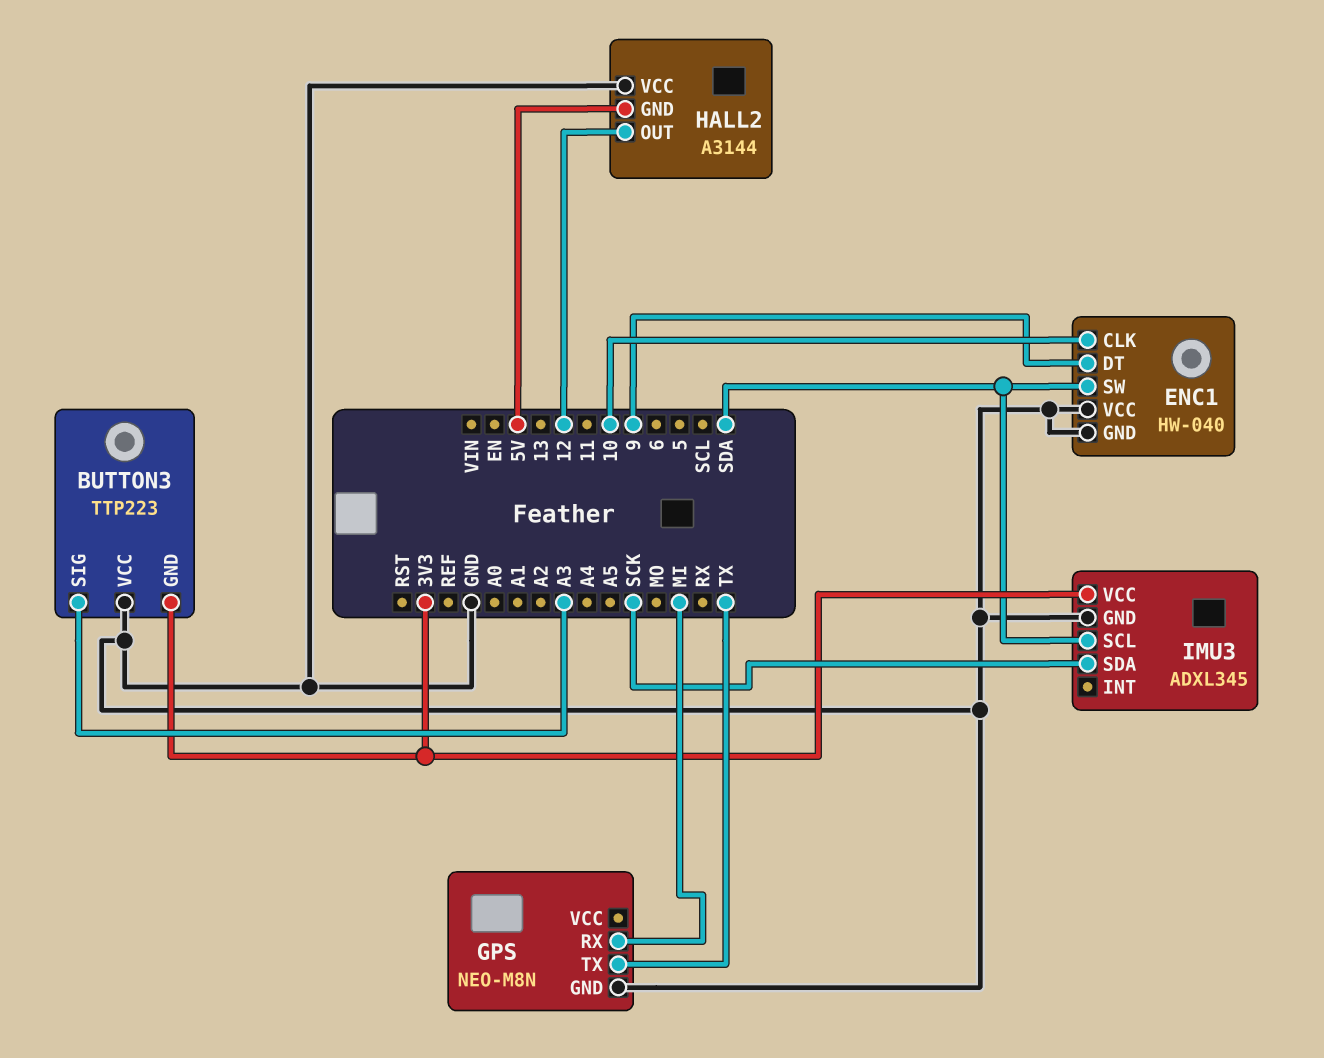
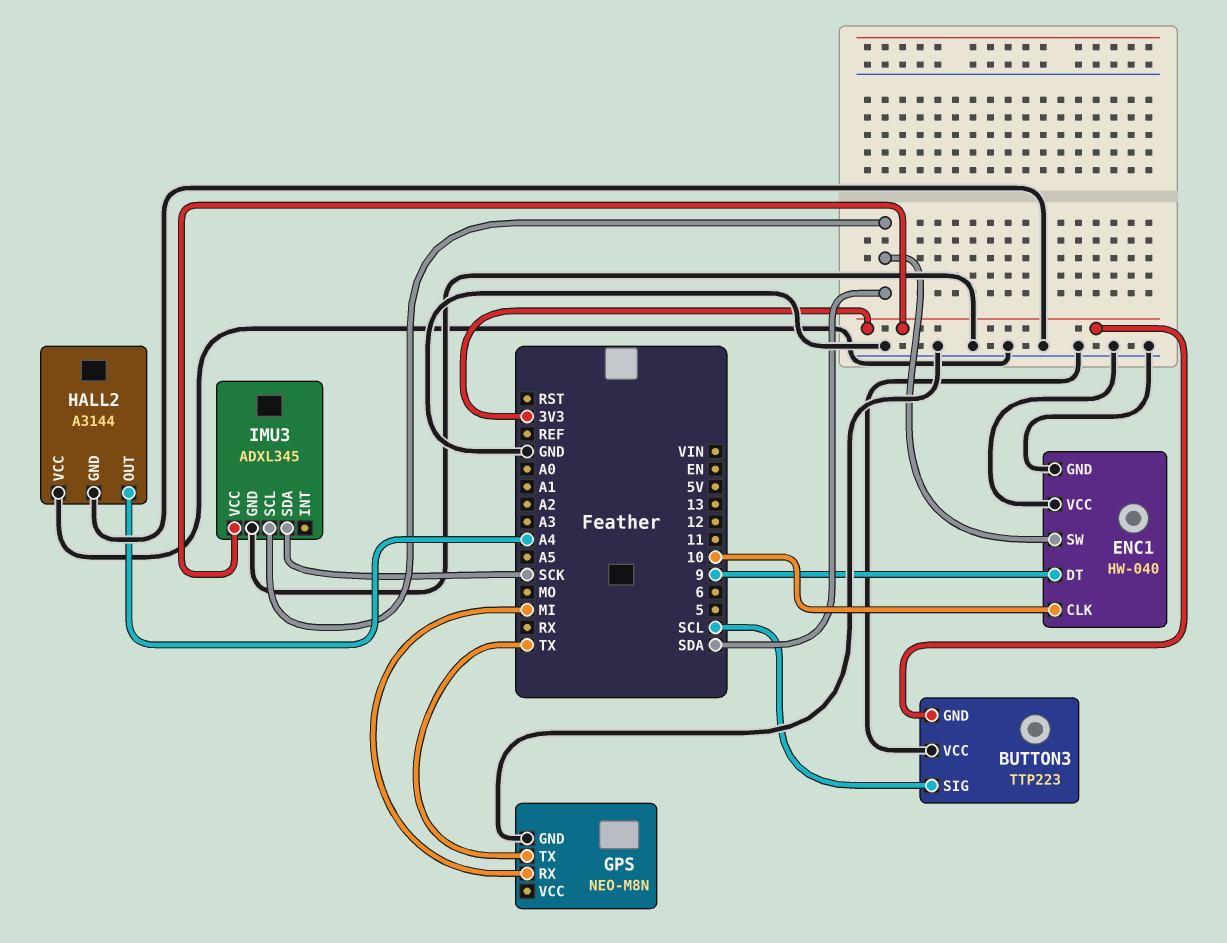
BUTTON3 pin SIG: A3 -> SCL
HALL2 pin GND: 5V -> GND
HALL2 pin OUT: 12 -> A4

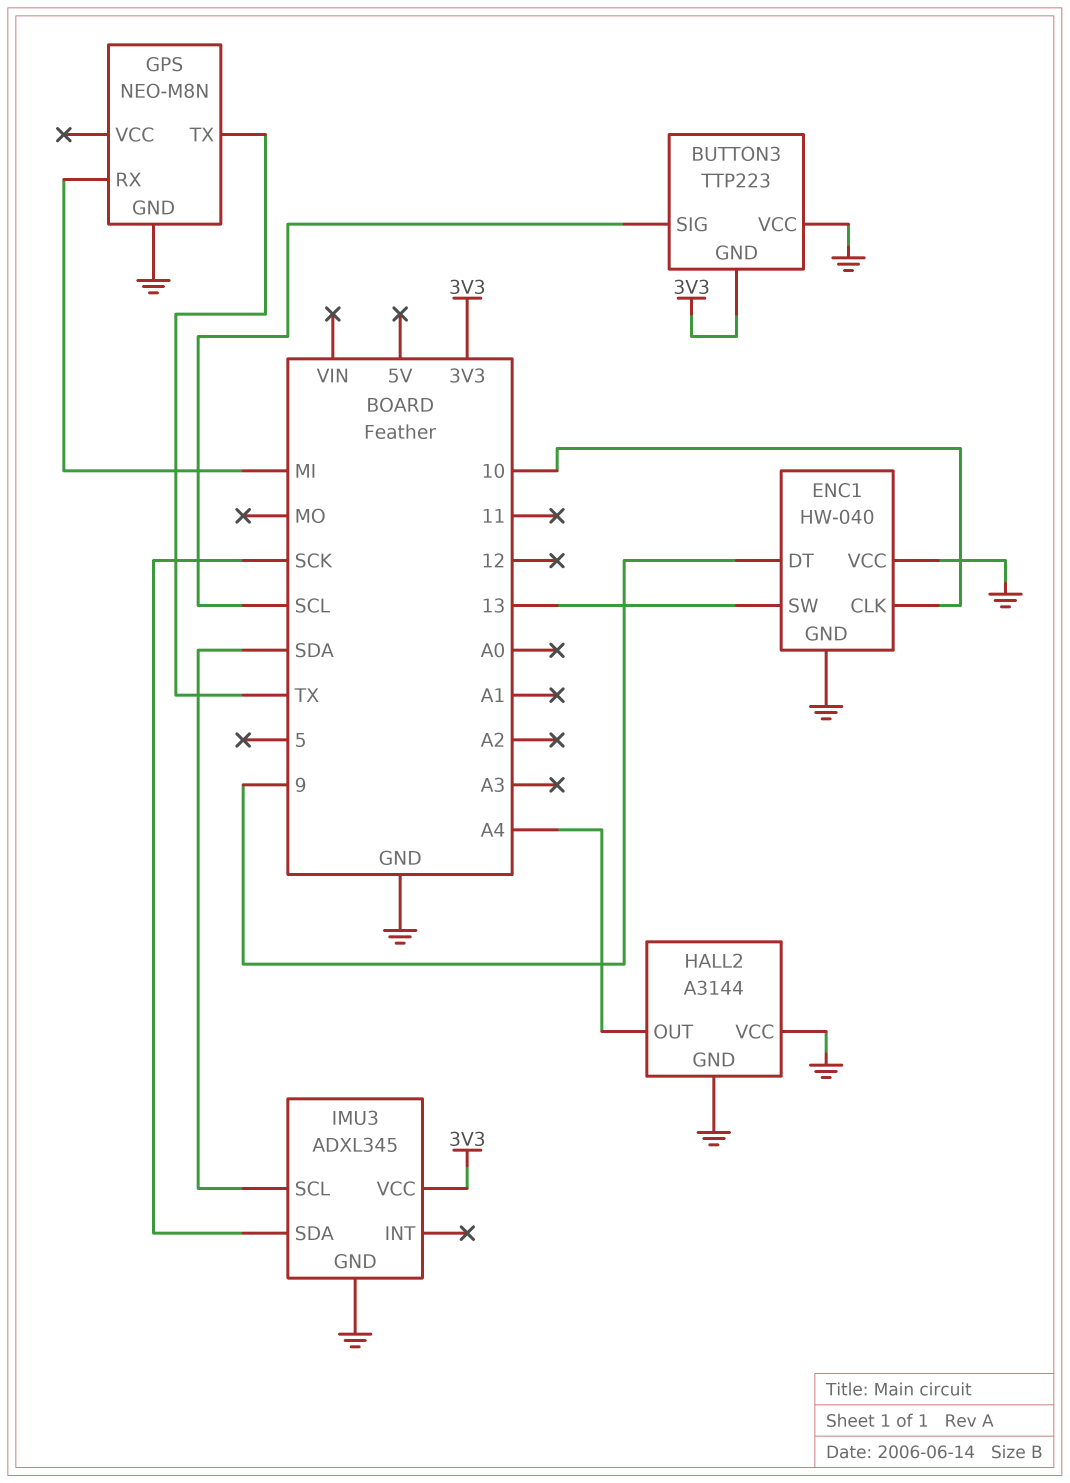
ENC1 pin SW: SDA -> 13

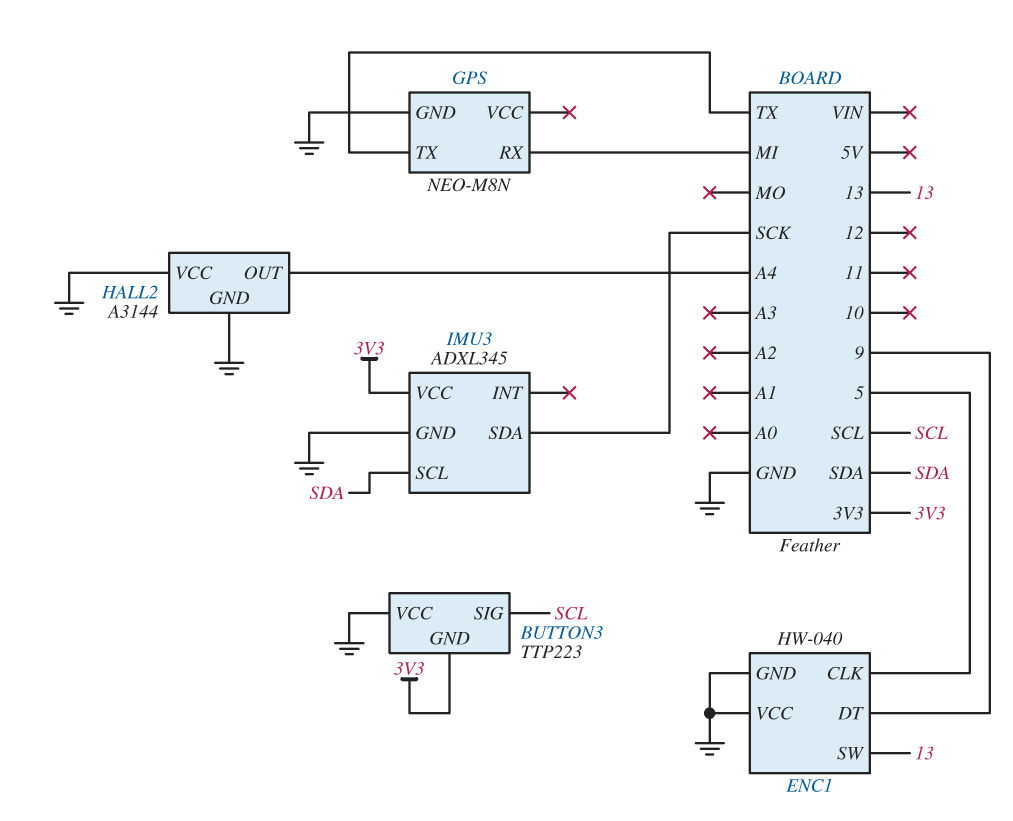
ENC1 pin CLK: 10 -> 5

